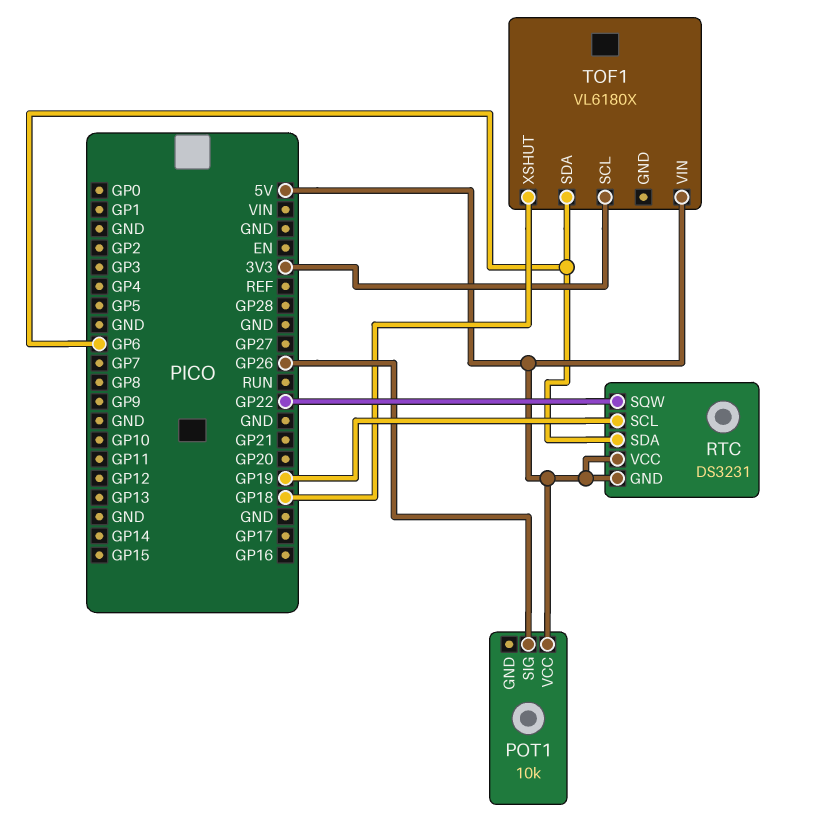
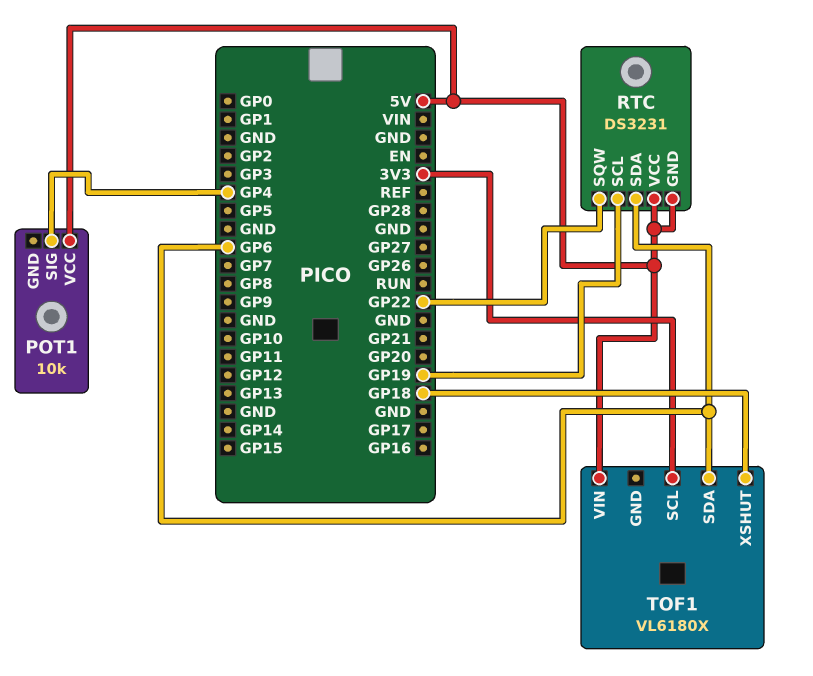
POT1 pin SIG: GP26 -> GP4

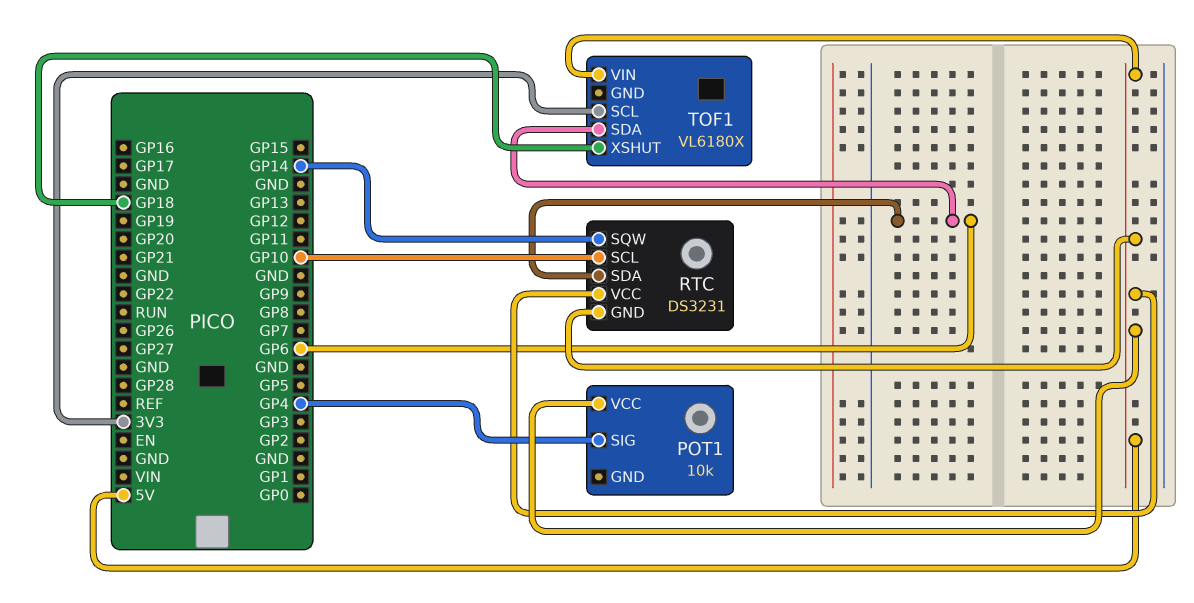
RTC pin SCL: GP19 -> GP10
RTC pin SQW: GP22 -> GP14

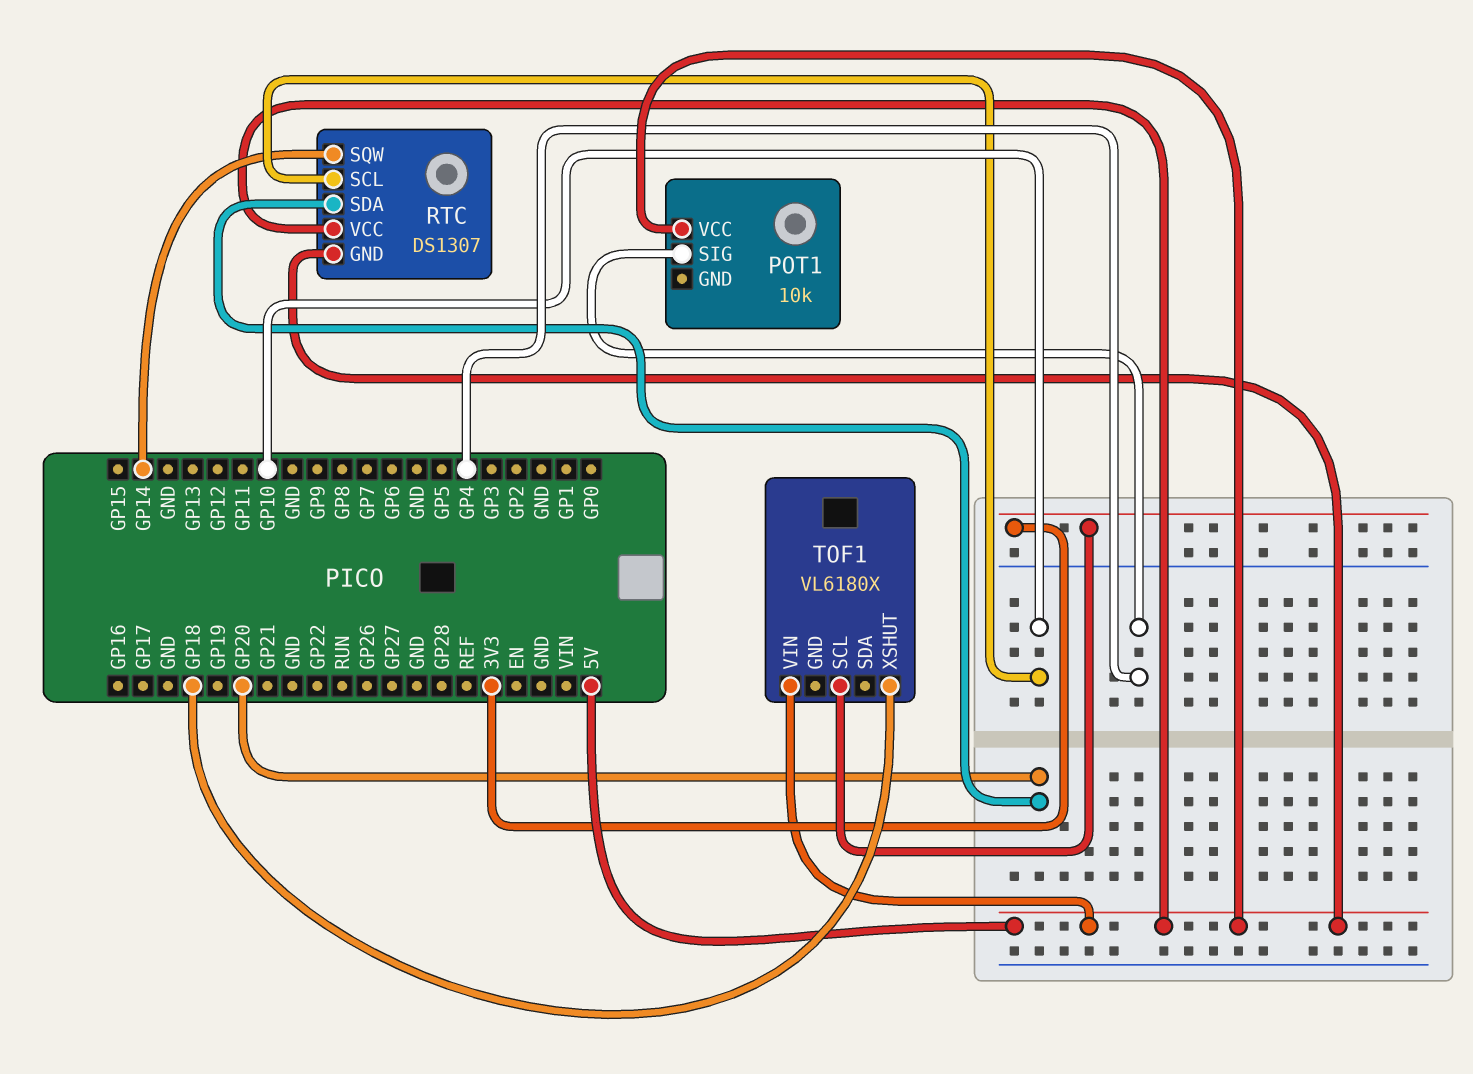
RTC: DS3231 -> DS1307
RTC pin SDA: GP6 -> GP20
TOF1 pin SDA: GP6 -> none

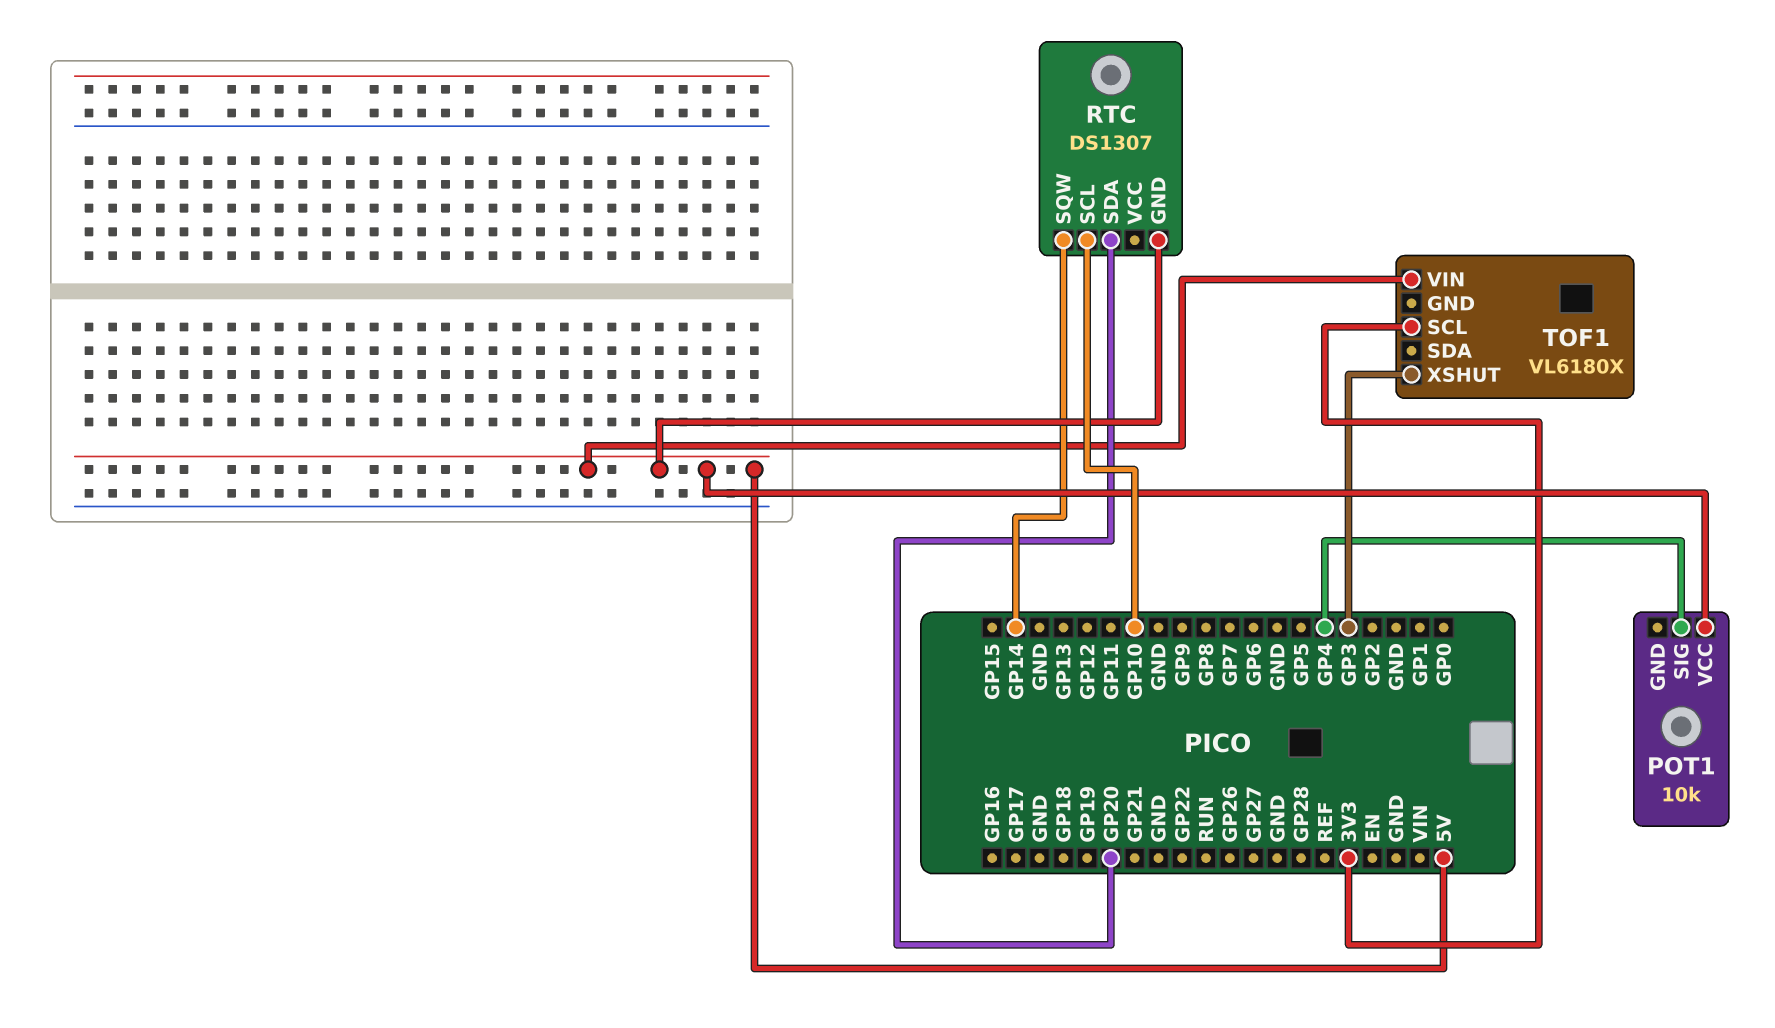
RTC pin VCC: 5V -> none
TOF1 pin XSHUT: GP18 -> GP3

